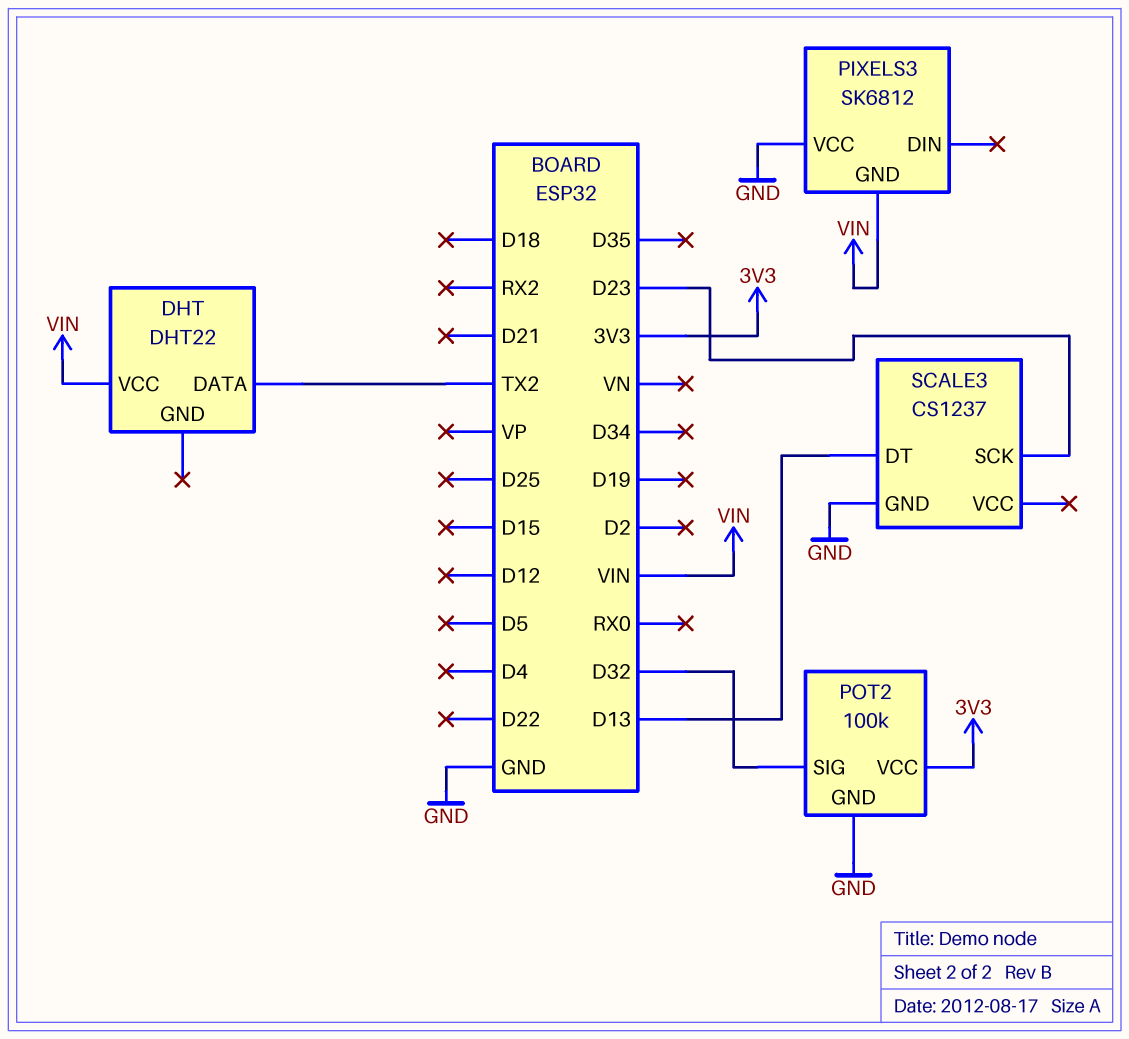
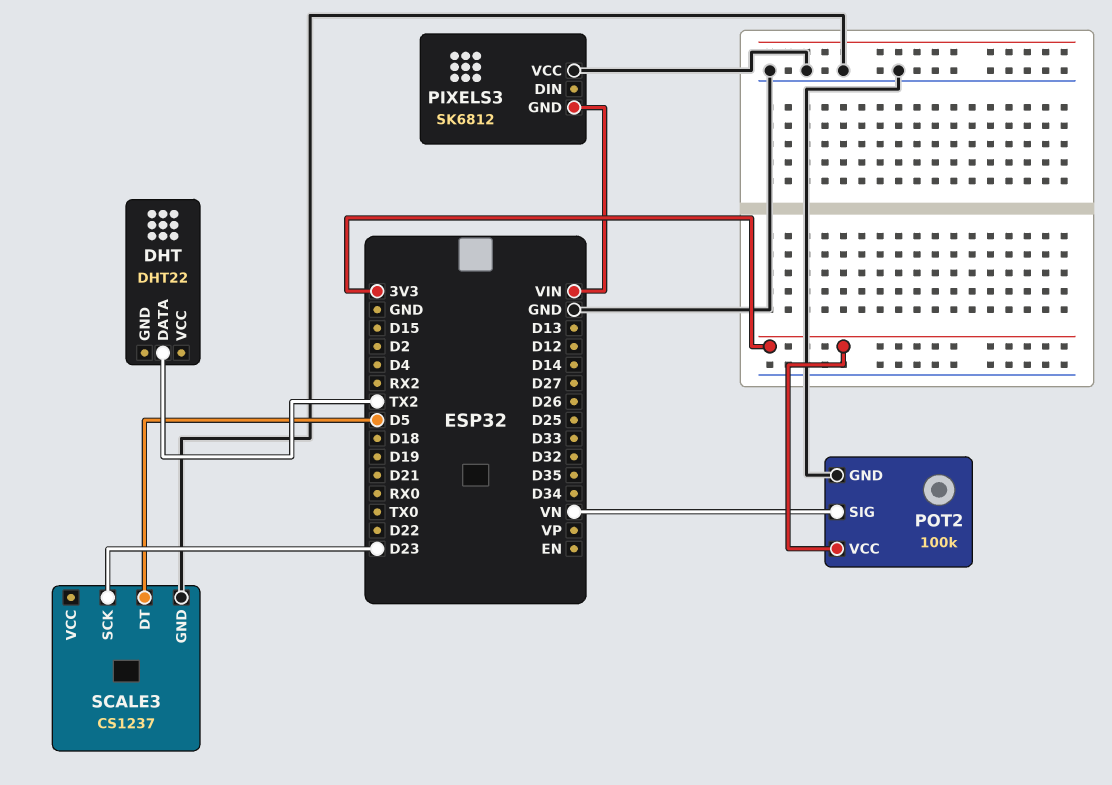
DHT pin VCC: VIN -> none
POT2 pin SIG: D32 -> VN
SCALE3 pin DT: D13 -> D5

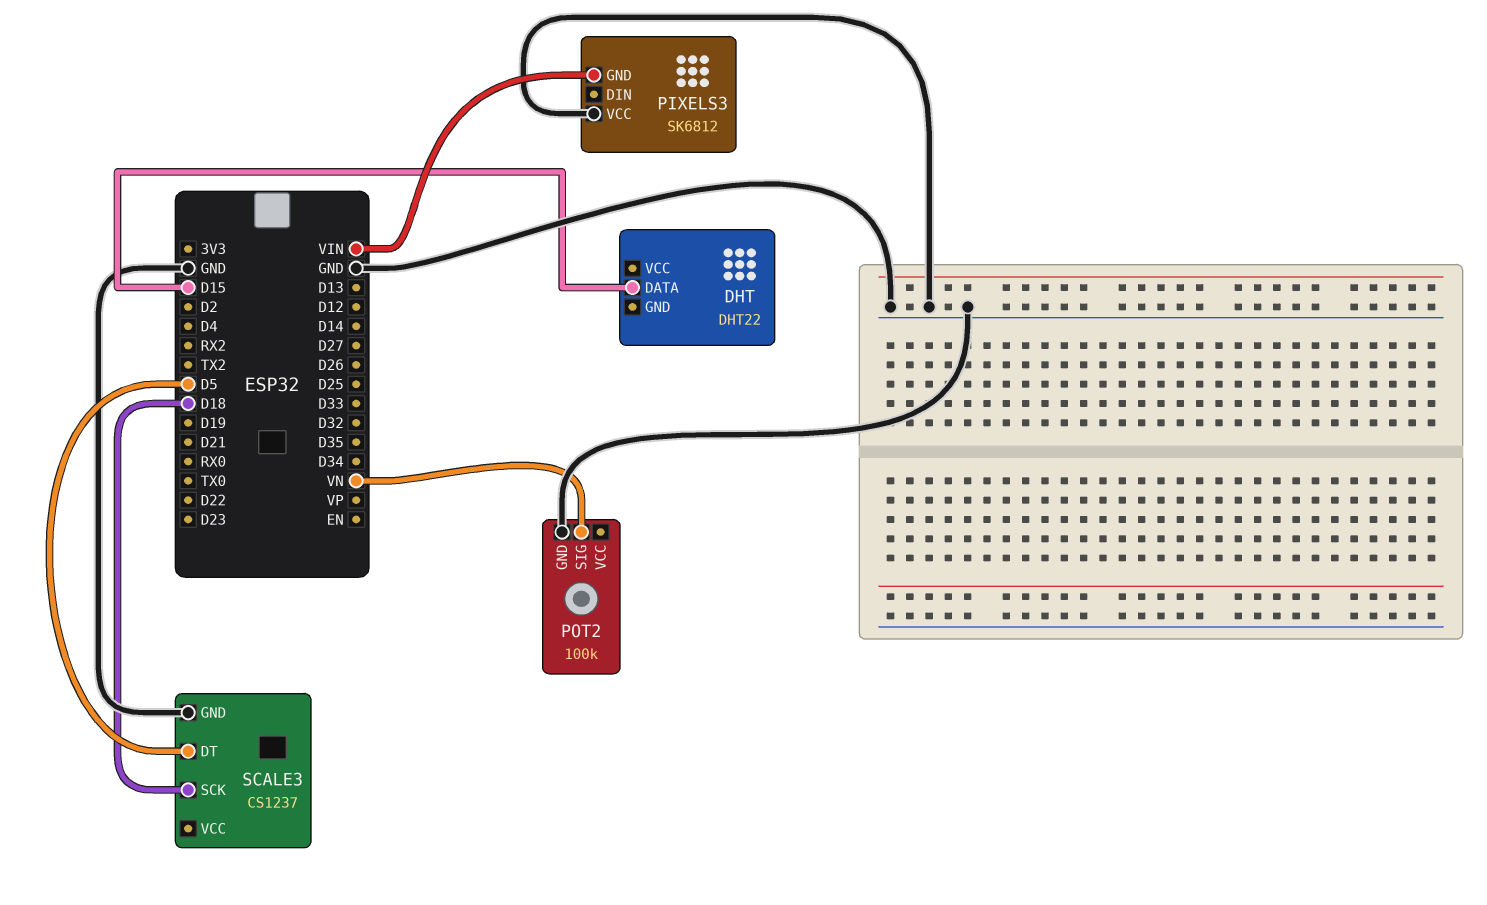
DHT pin DATA: TX2 -> D15
POT2 pin VCC: 3V3 -> none
SCALE3 pin SCK: D23 -> D18

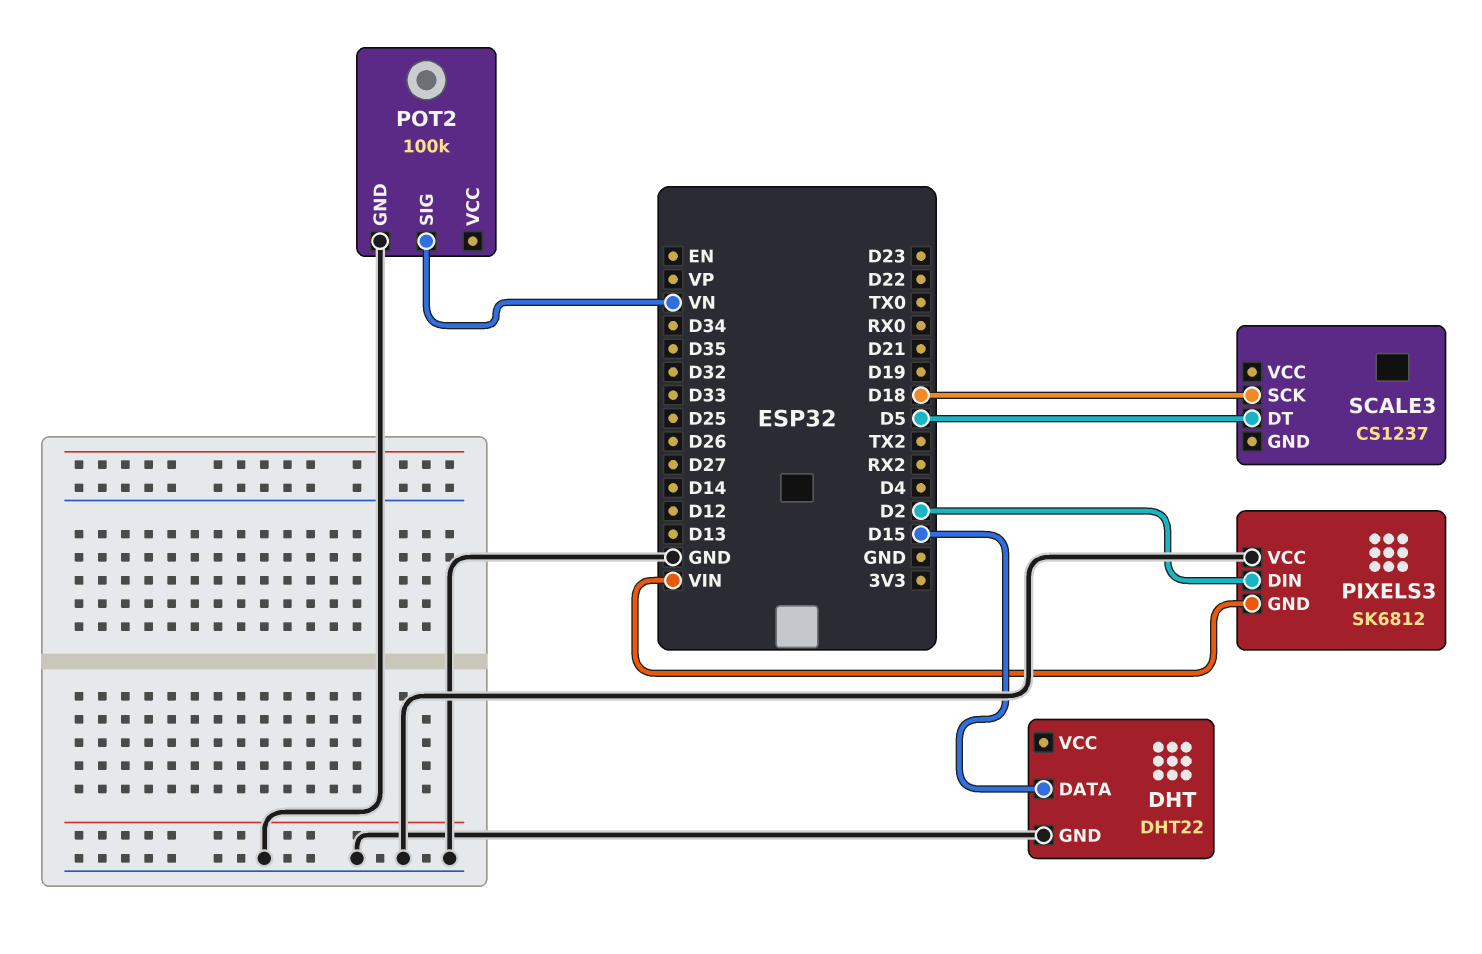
DHT pin GND: none -> GND
PIXELS3 pin DIN: none -> D2
SCALE3 pin GND: GND -> none

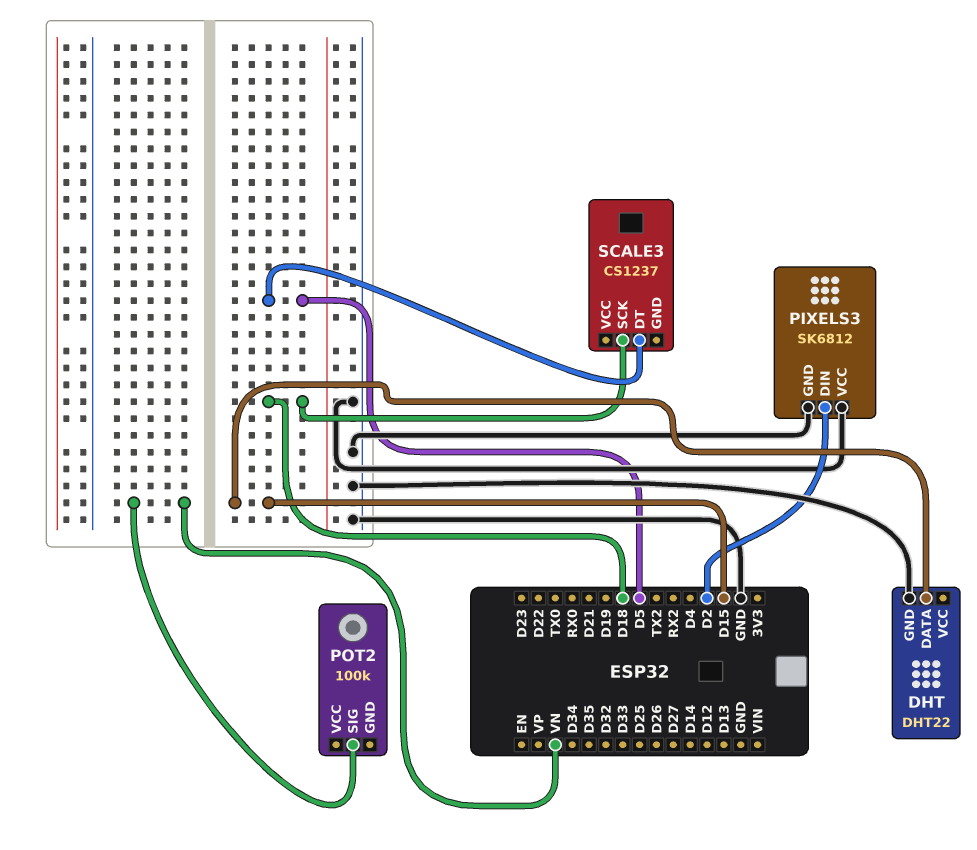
PIXELS3 pin GND: VIN -> GND
POT2 pin GND: GND -> none

